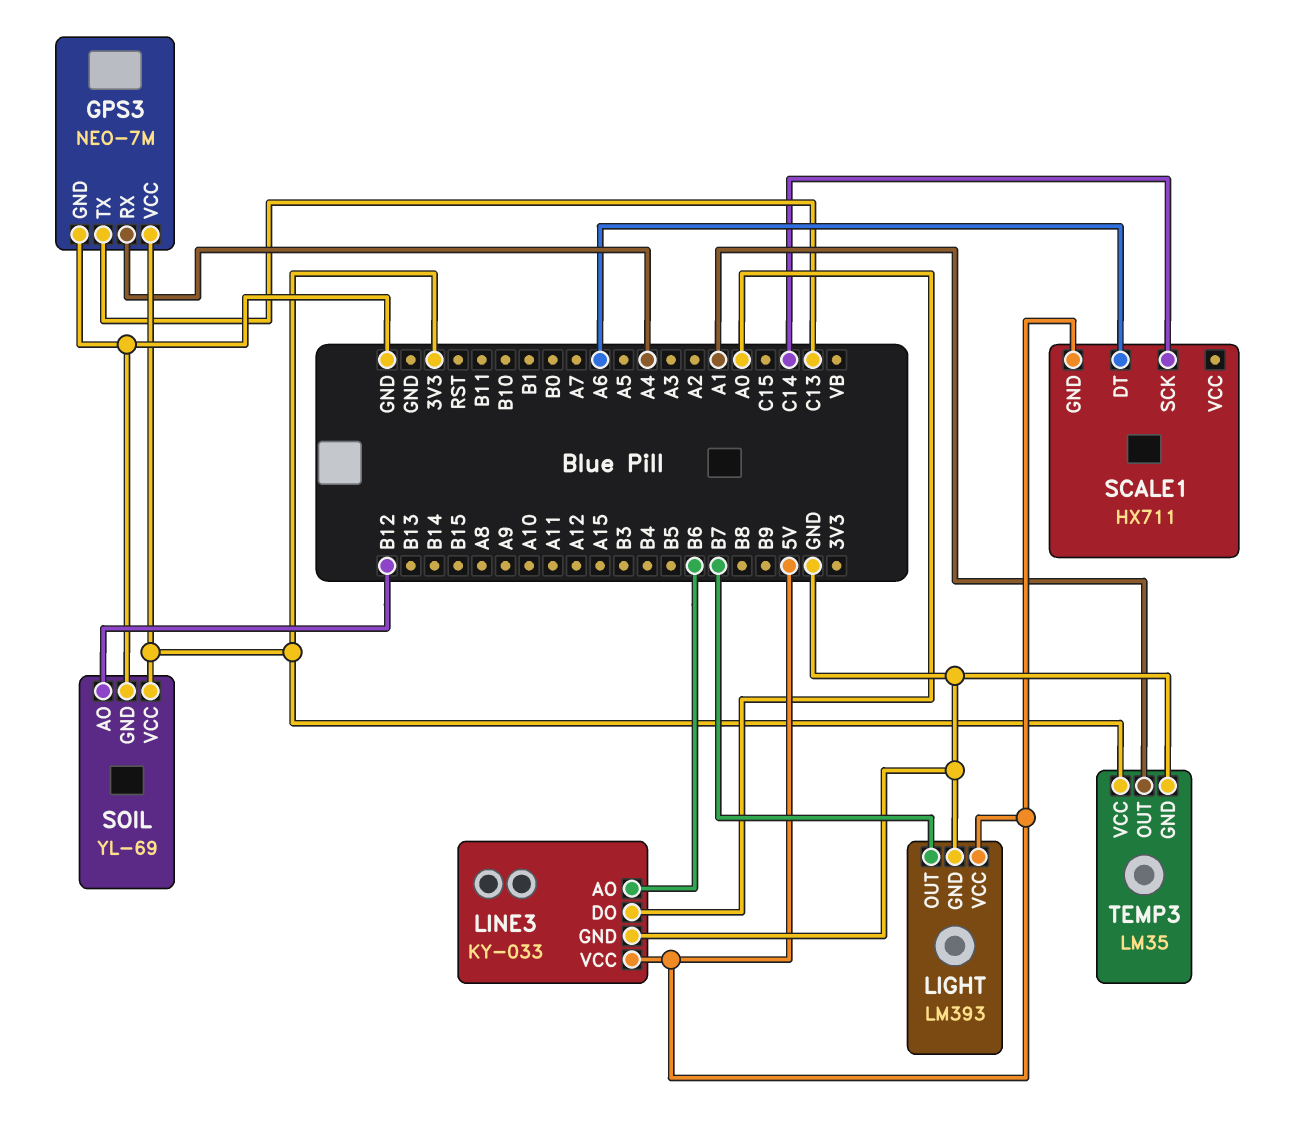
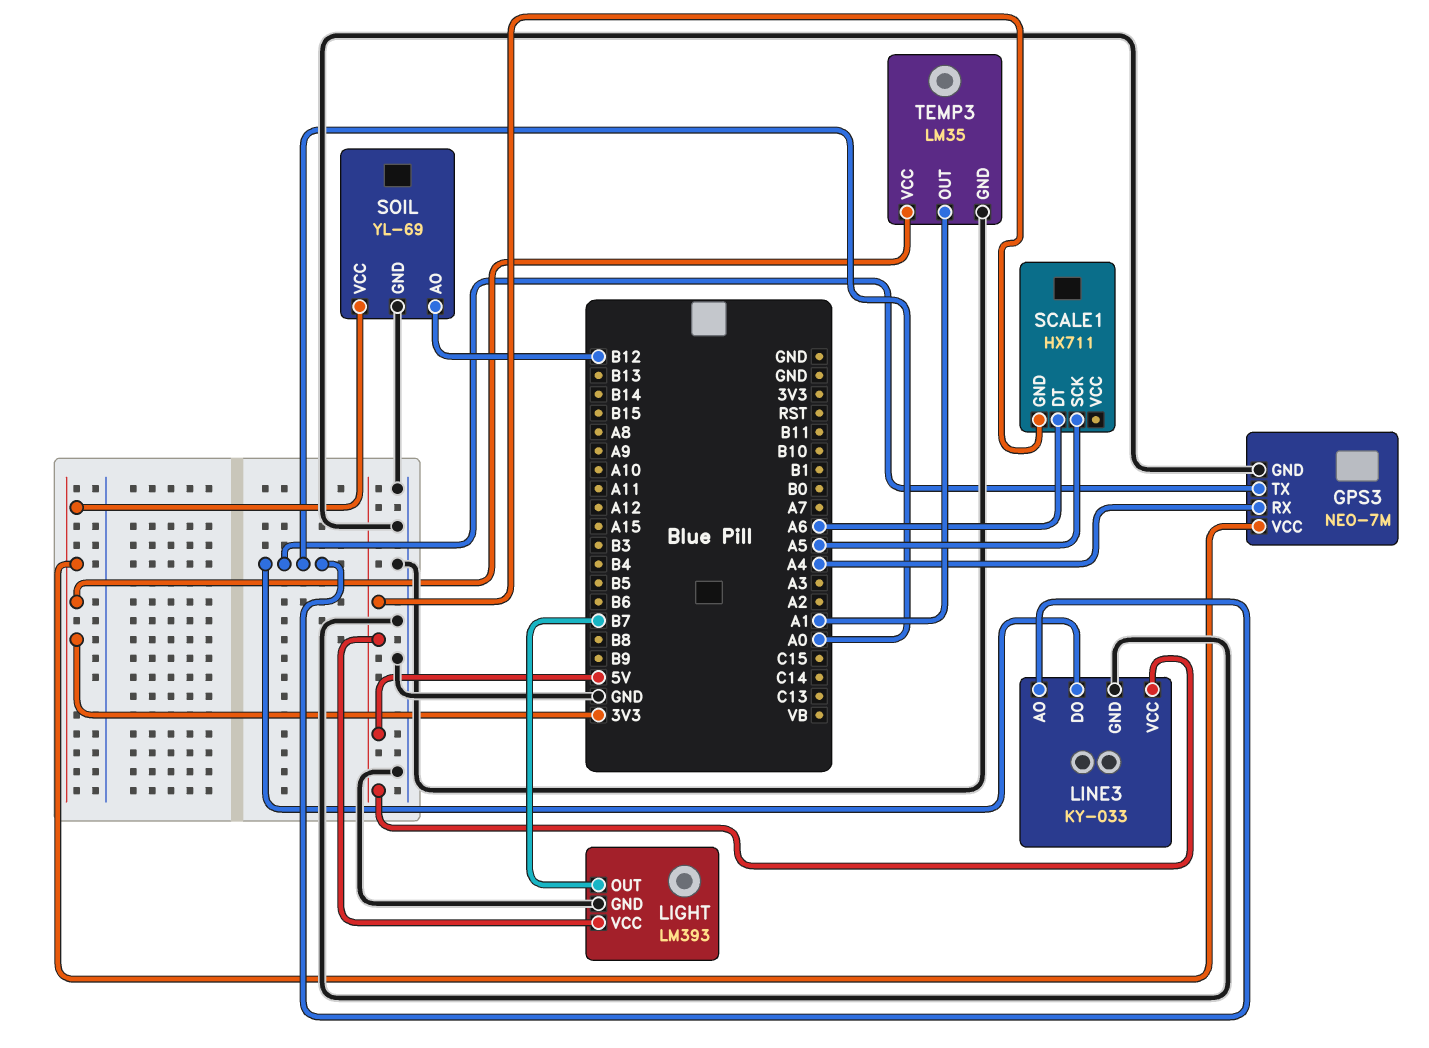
GPS3 pin TX: C13 -> A0
LINE3 pin AO: B6 -> A0
SCALE1 pin SCK: C14 -> A5

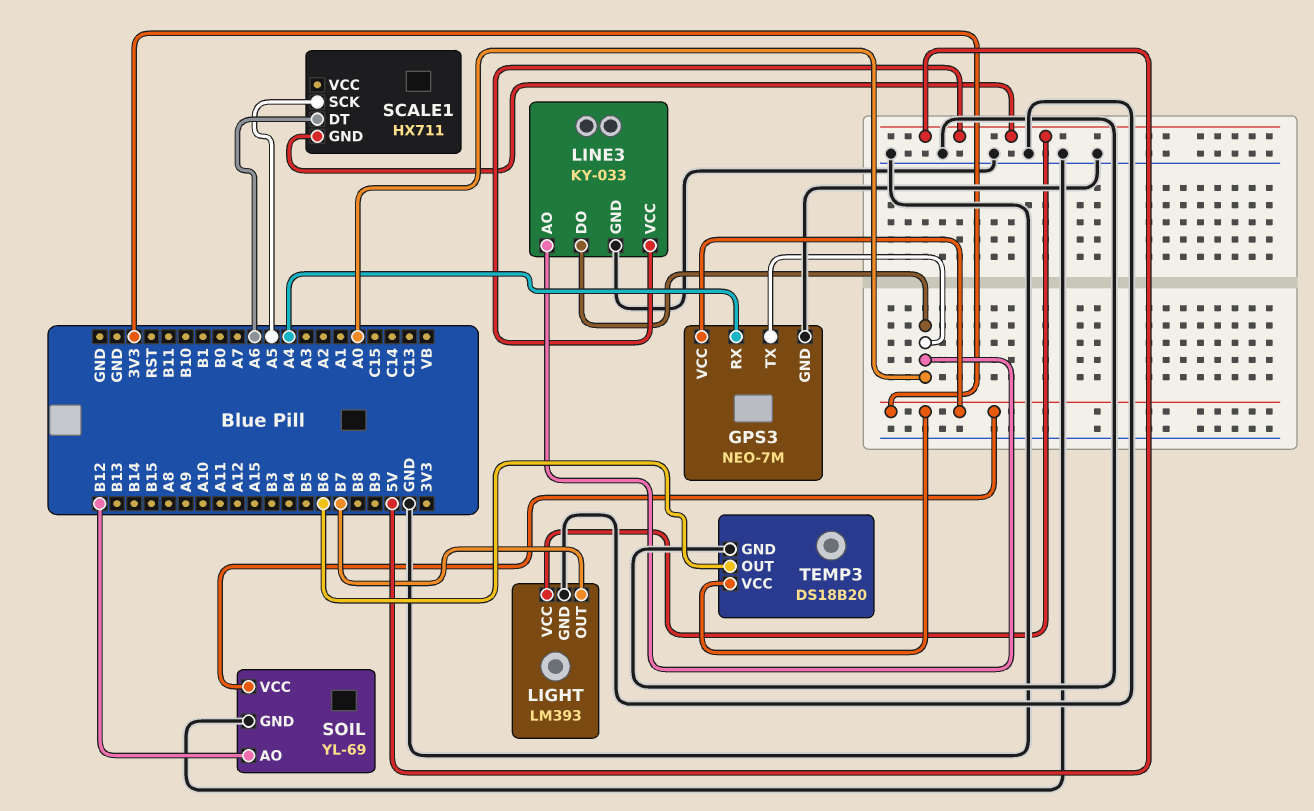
TEMP3: LM35 -> DS18B20
TEMP3 pin OUT: A1 -> B6

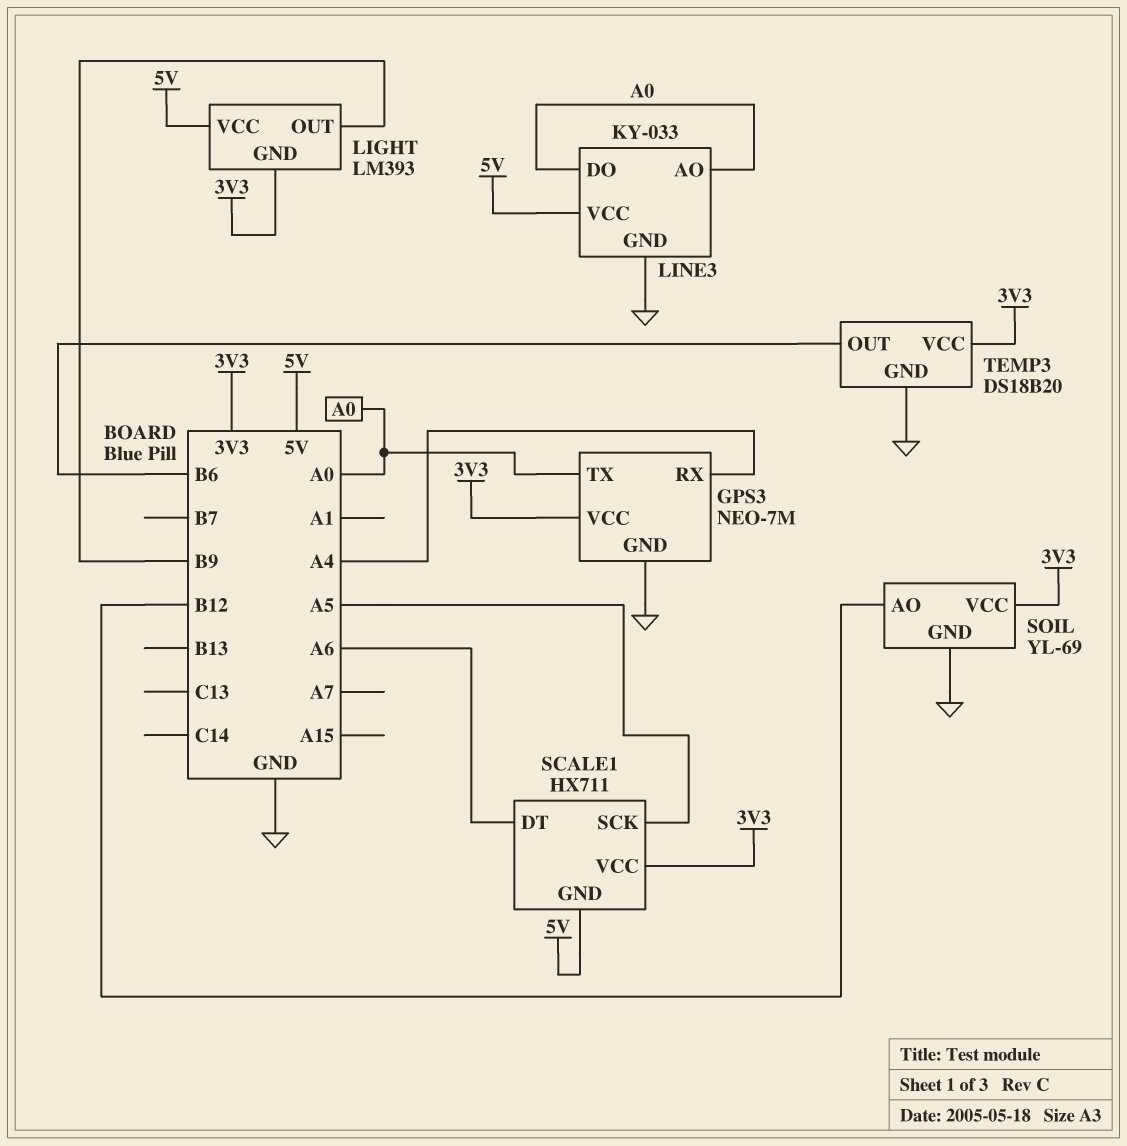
LIGHT pin GND: GND -> 3V3
LIGHT pin OUT: B7 -> B9
SCALE1 pin VCC: none -> 3V3

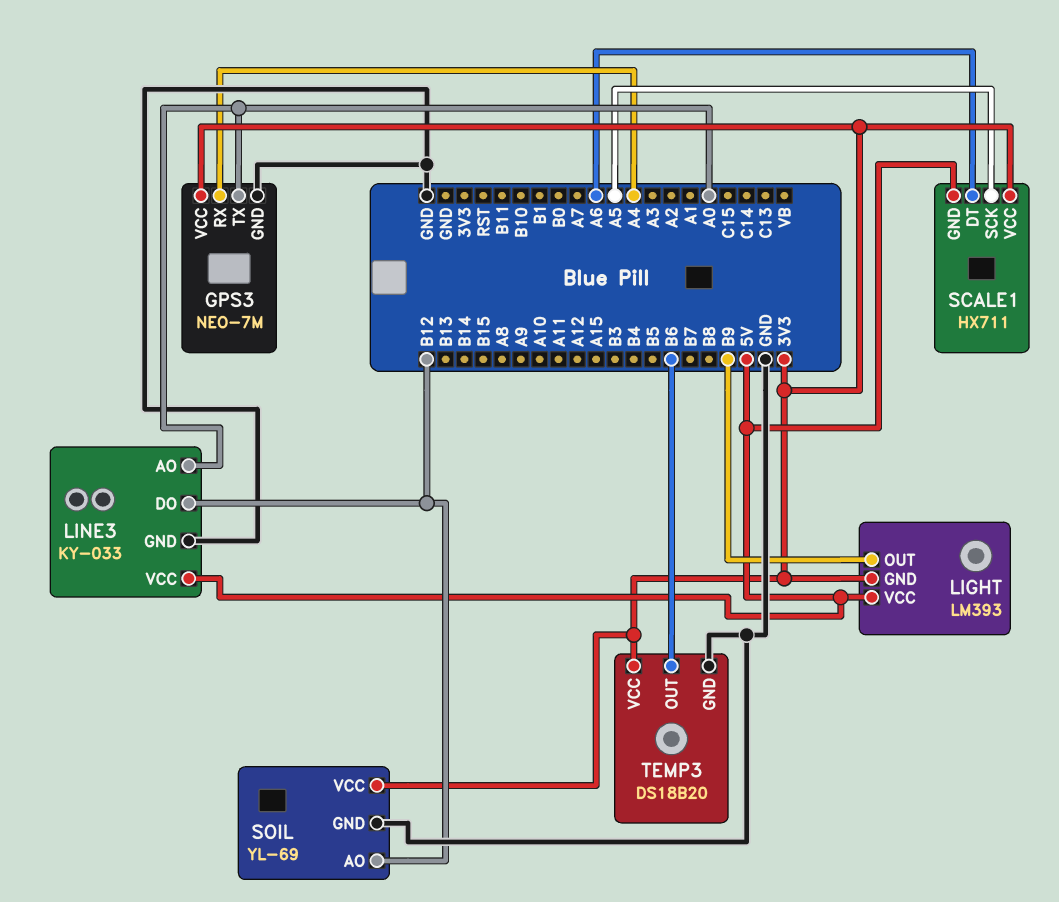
LINE3 pin DO: A0 -> B12

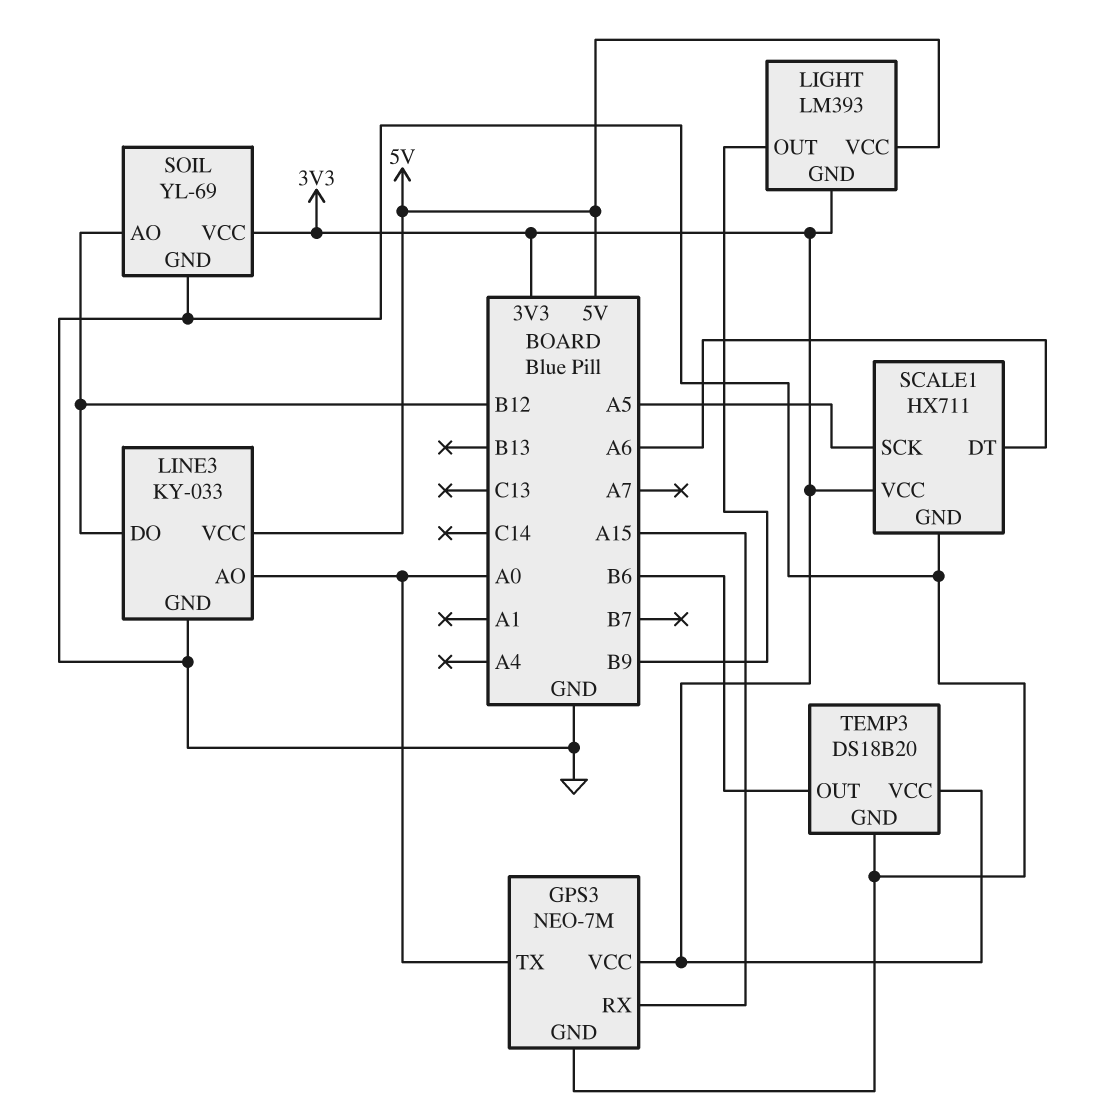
GPS3 pin RX: A4 -> A15
SCALE1 pin GND: 5V -> GND

